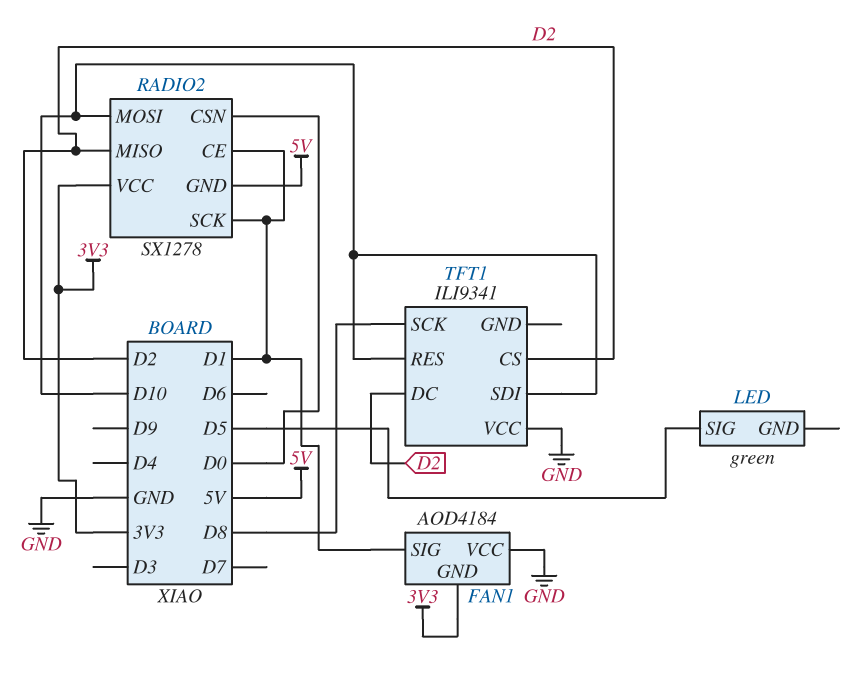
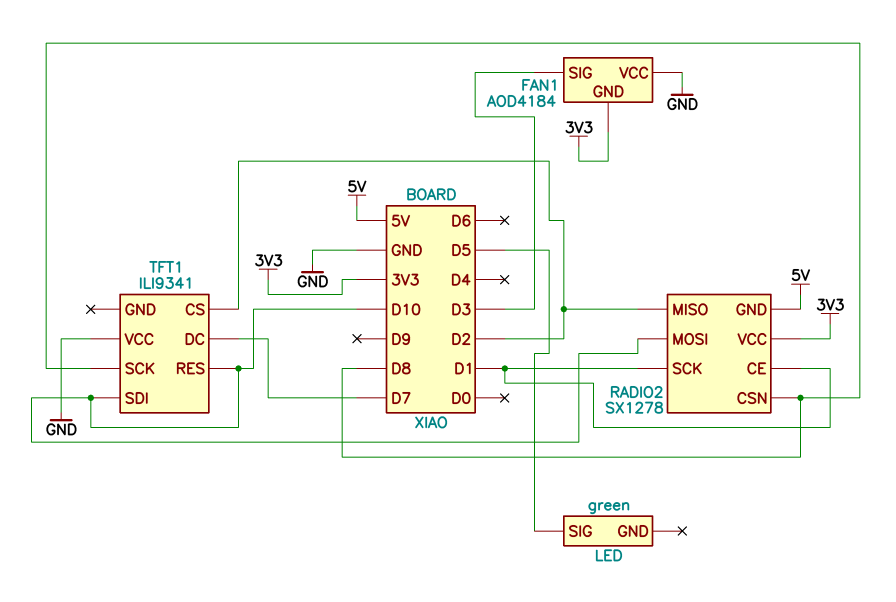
FAN1 pin SIG: D1 -> D3
RADIO2 pin CSN: D0 -> D8
TFT1 pin DC: D2 -> D7

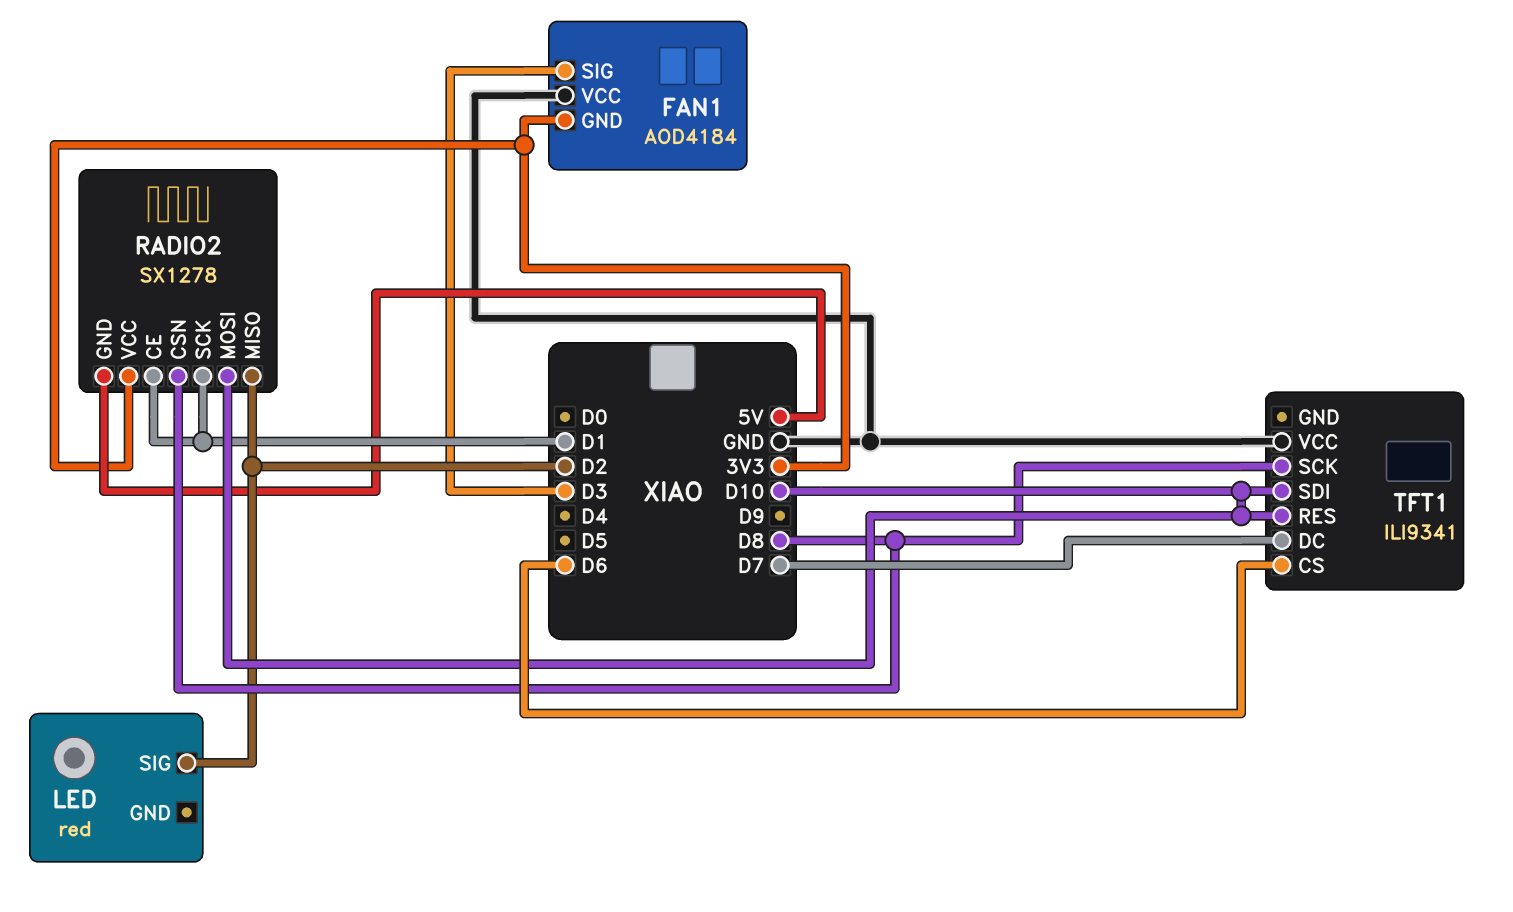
LED: green -> red
LED pin SIG: D5 -> D2
TFT1 pin CS: D2 -> D6

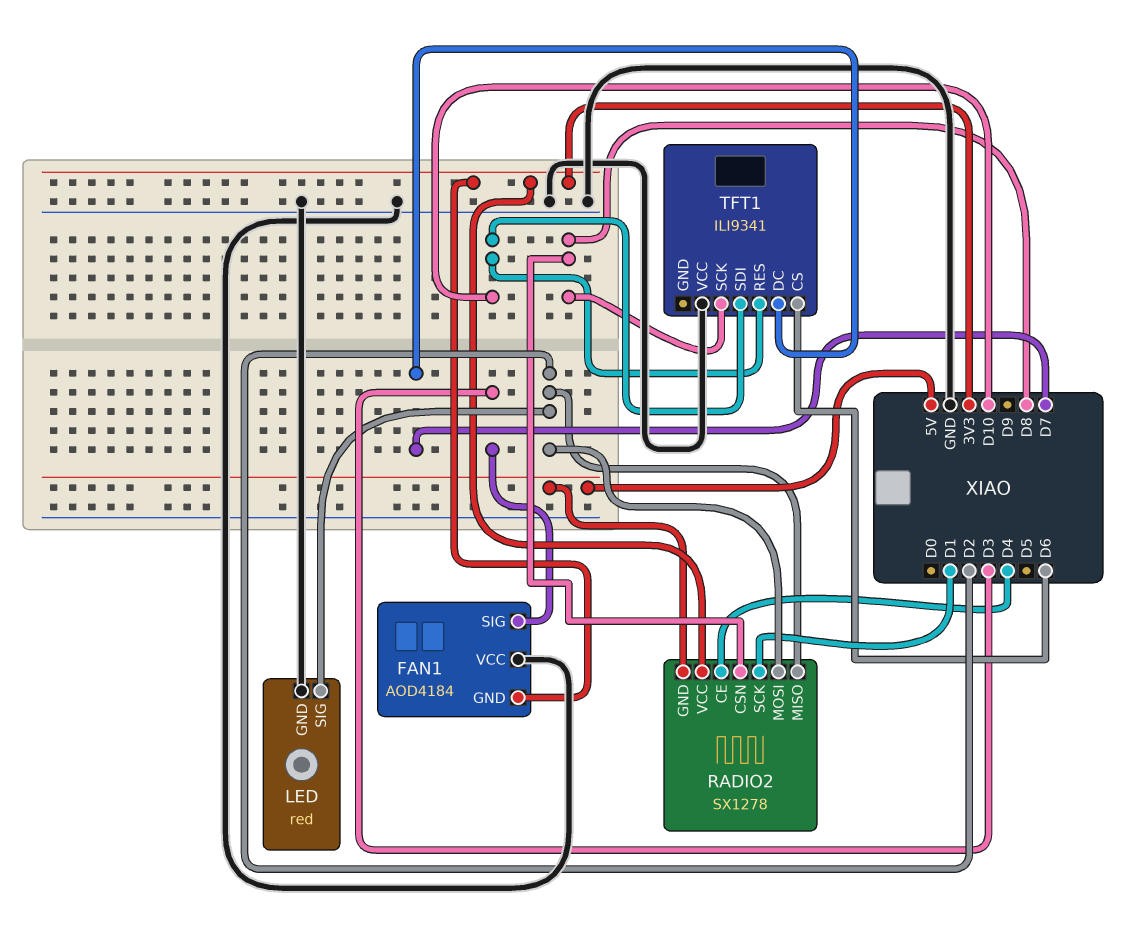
LED pin GND: none -> GND
RADIO2 pin CE: D1 -> D4
RADIO2 pin MOSI: D10 -> D2

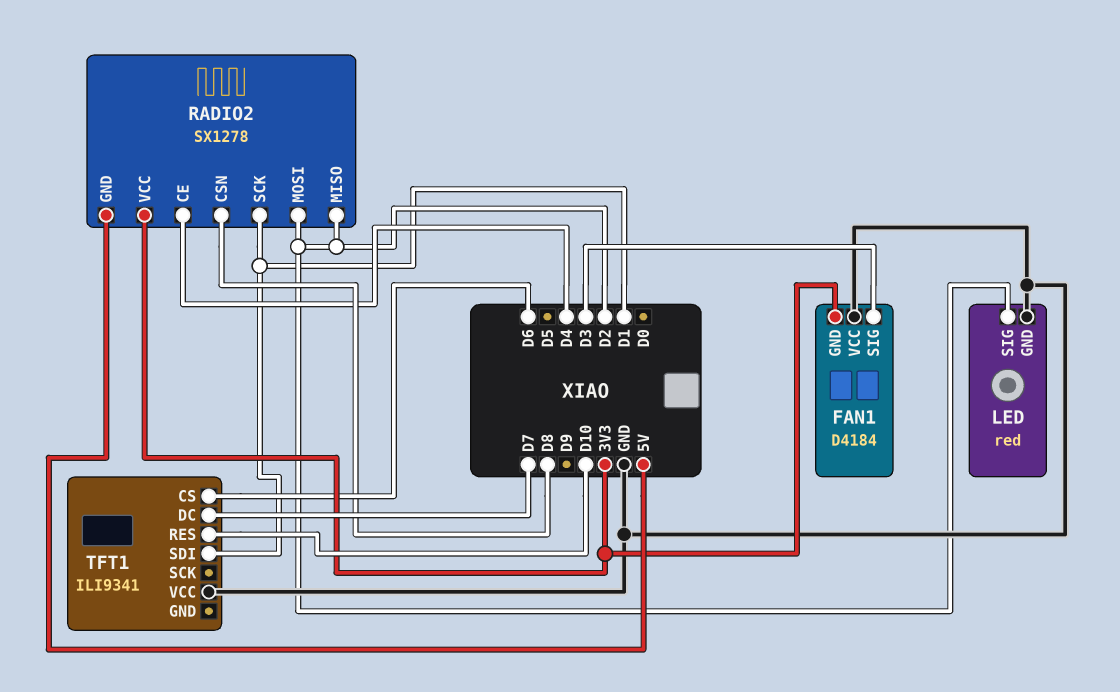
FAN1: AOD4184 -> D4184
TFT1 pin SCK: D8 -> none
TFT1 pin SDI: D10 -> D1

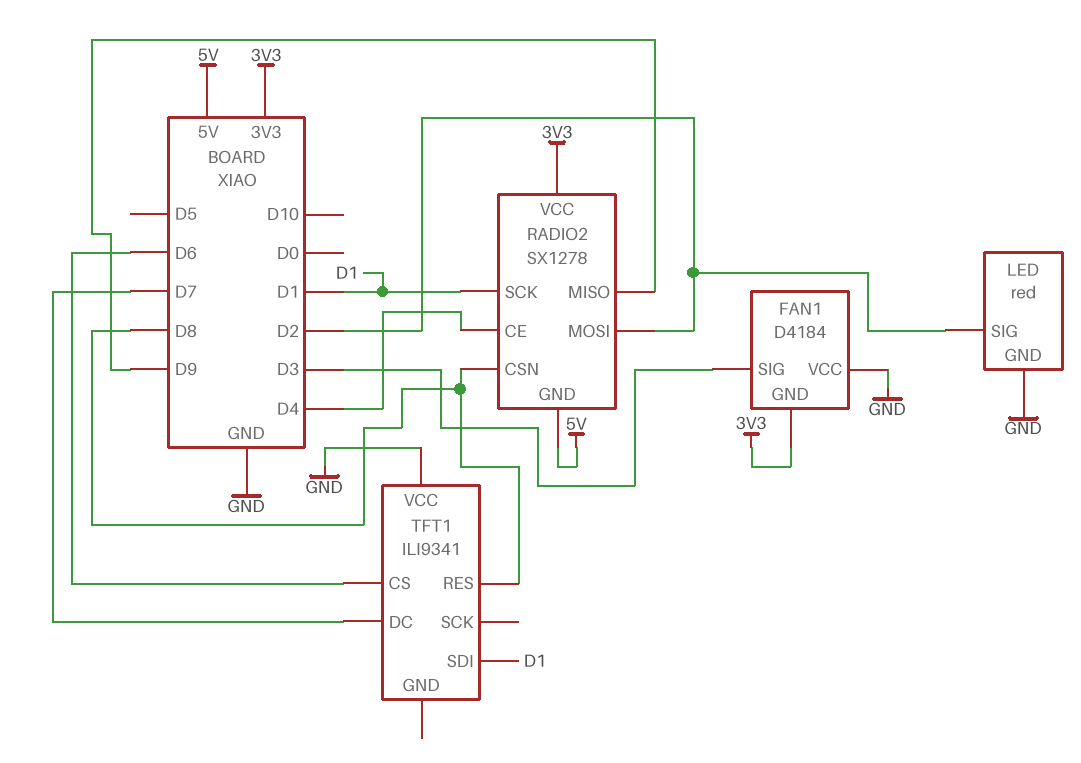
RADIO2 pin MISO: D2 -> D9
TFT1 pin RES: D10 -> D8

